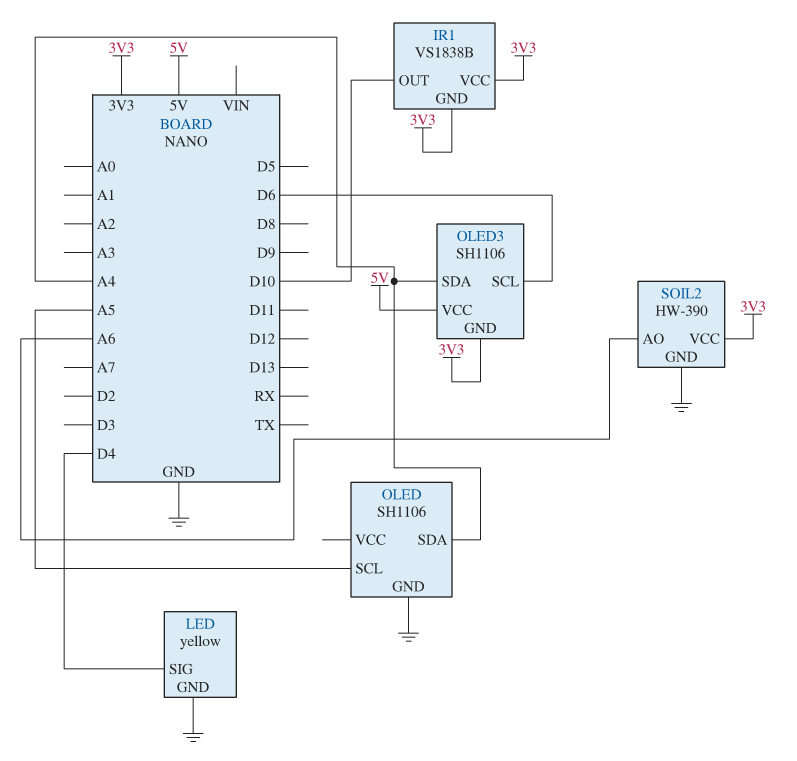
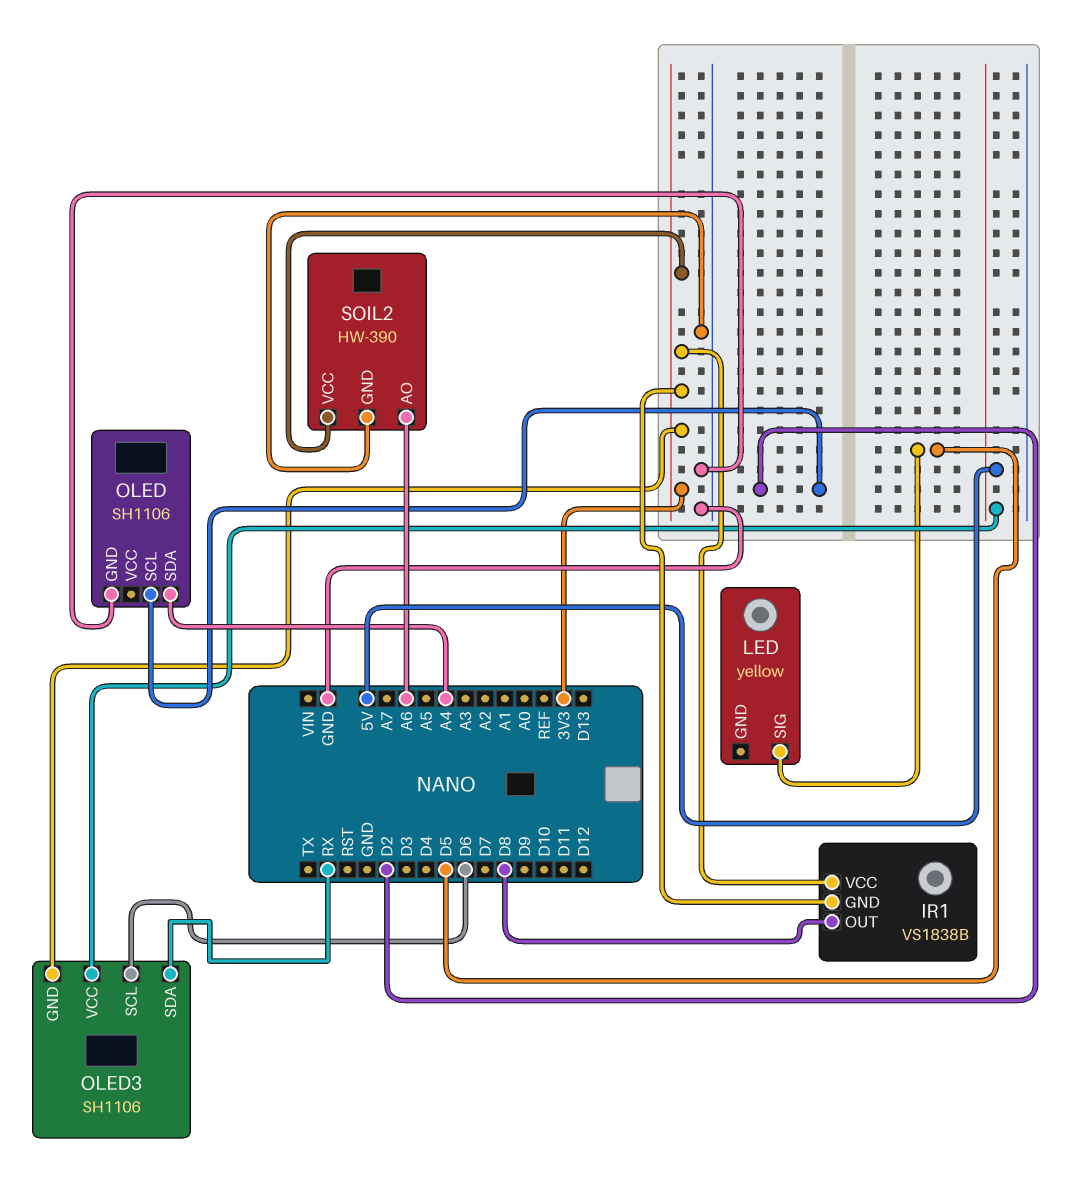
IR1 pin OUT: D10 -> D8
LED pin GND: GND -> none
LED pin SIG: D4 -> D5
OLED pin SCL: A5 -> D2
OLED3 pin SDA: A4 -> RX

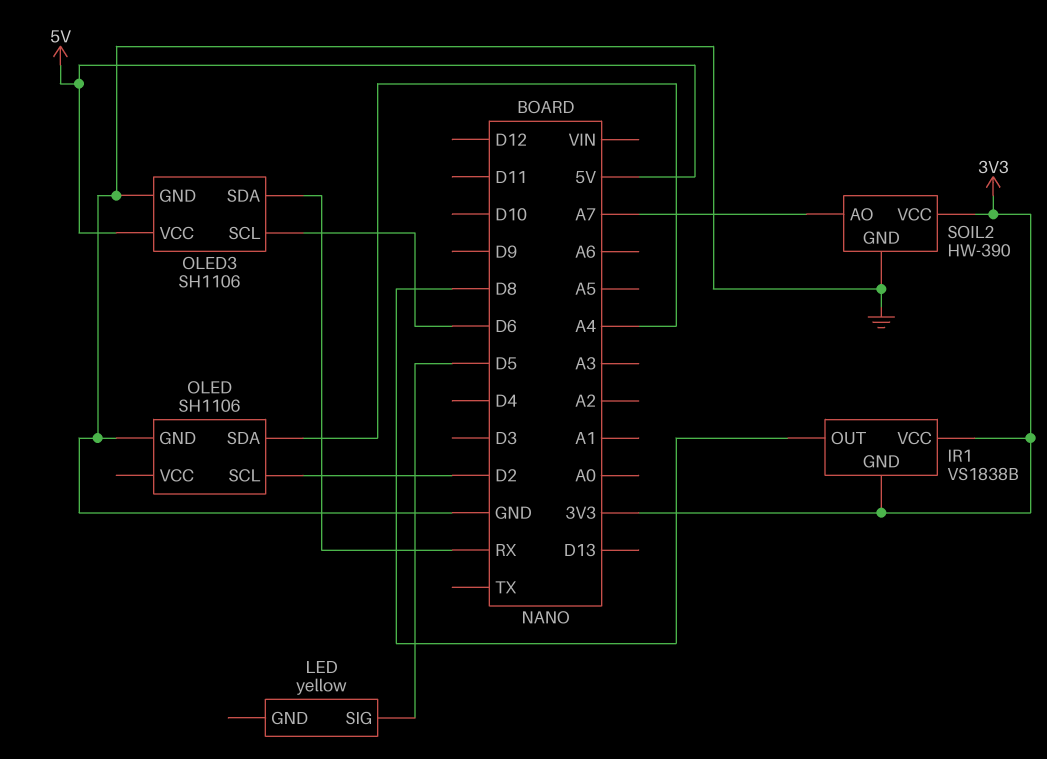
OLED3 pin GND: 3V3 -> GND
SOIL2 pin AO: A6 -> A7

